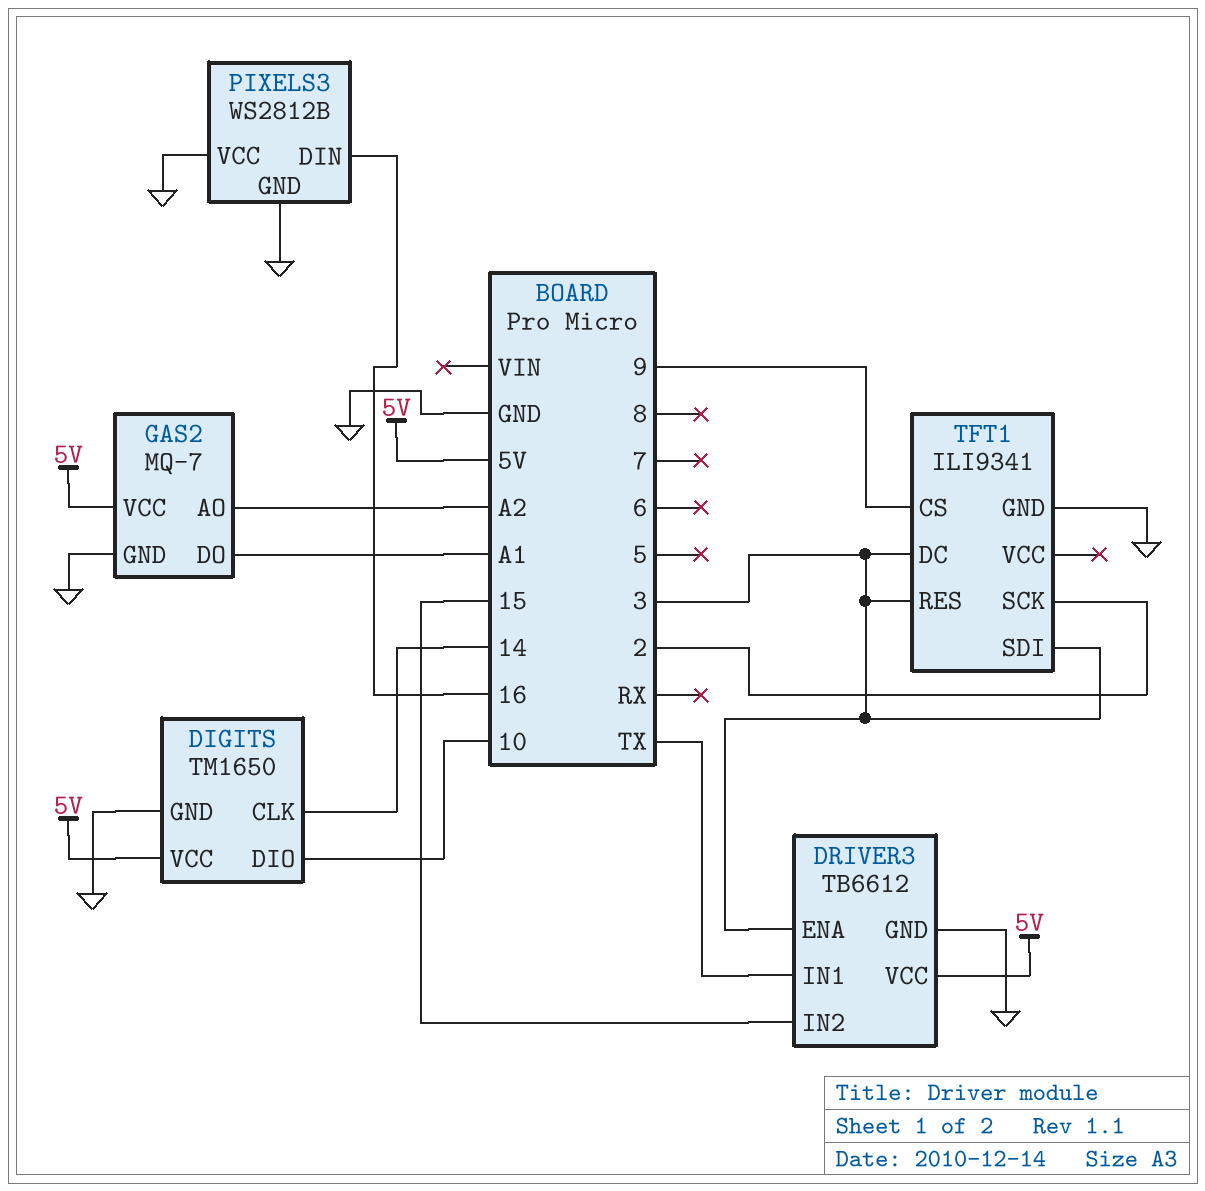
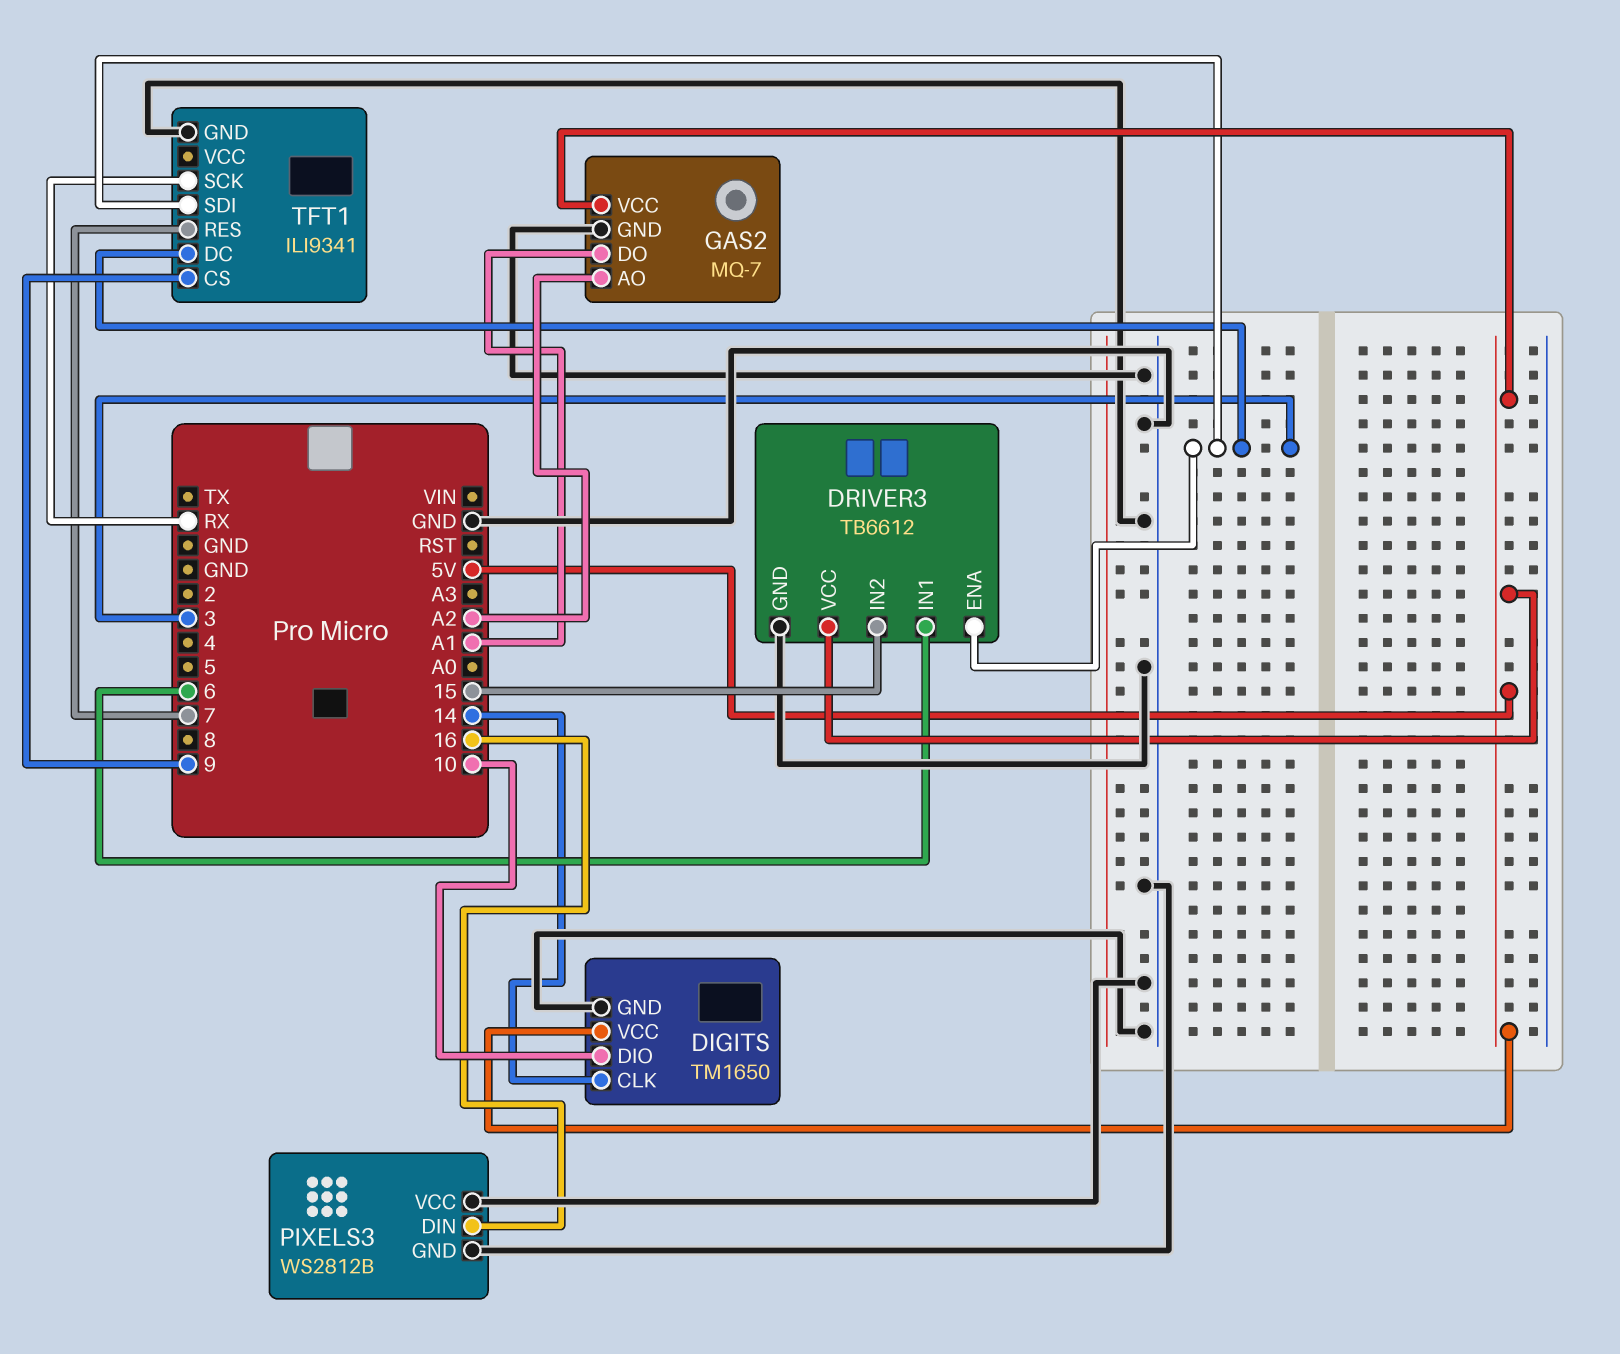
DRIVER3 pin IN1: TX -> 6
TFT1 pin RES: 3 -> 7
TFT1 pin SCK: 2 -> RX

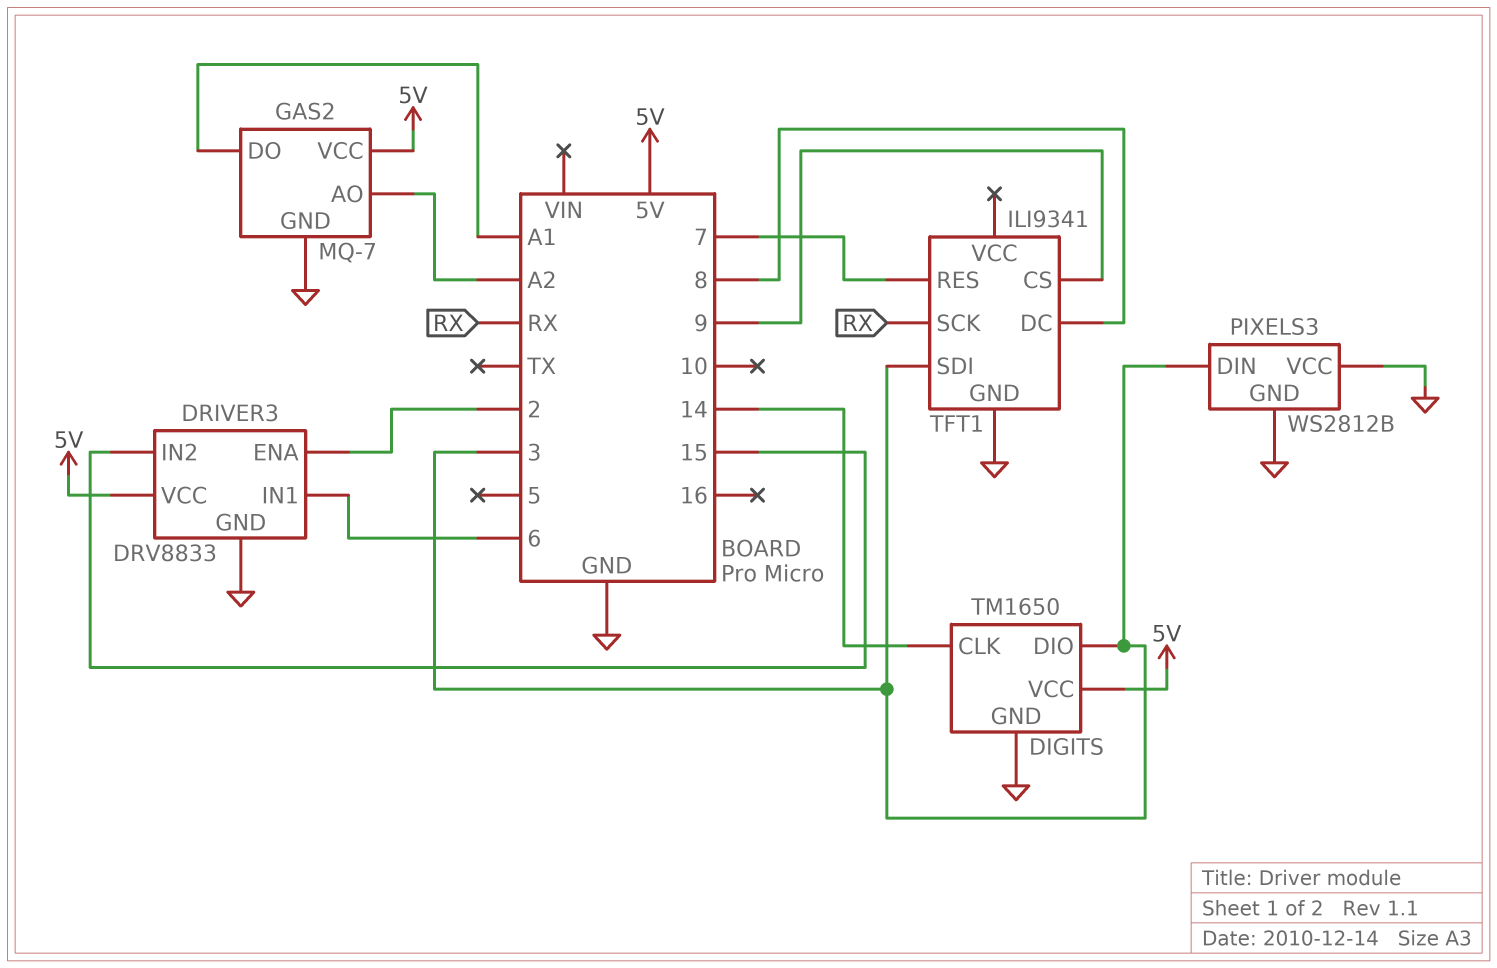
DIGITS pin DIO: 10 -> 3
DRIVER3: TB6612 -> DRV8833
DRIVER3 pin ENA: 3 -> 2
PIXELS3 pin DIN: 16 -> 3
TFT1 pin DC: 3 -> 8

